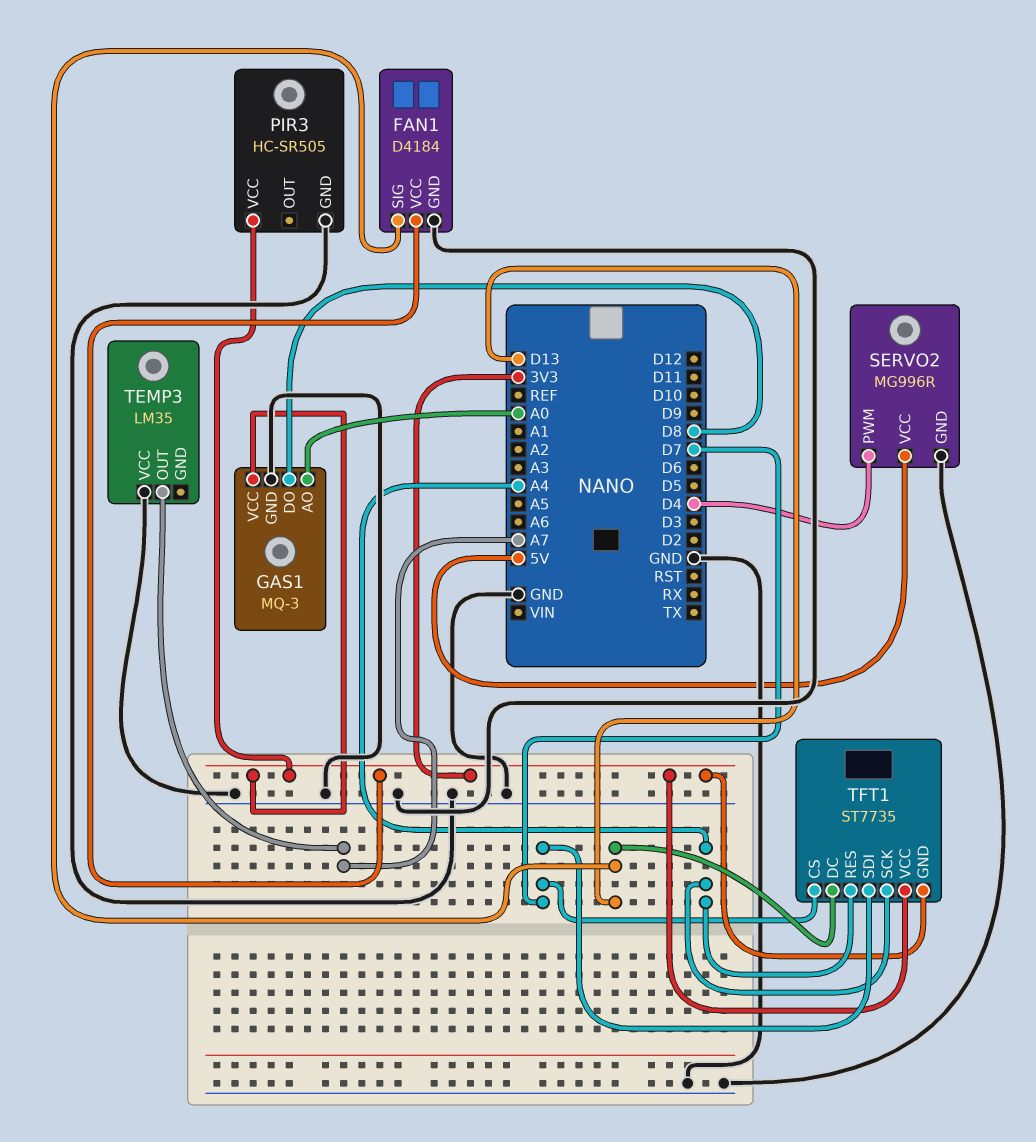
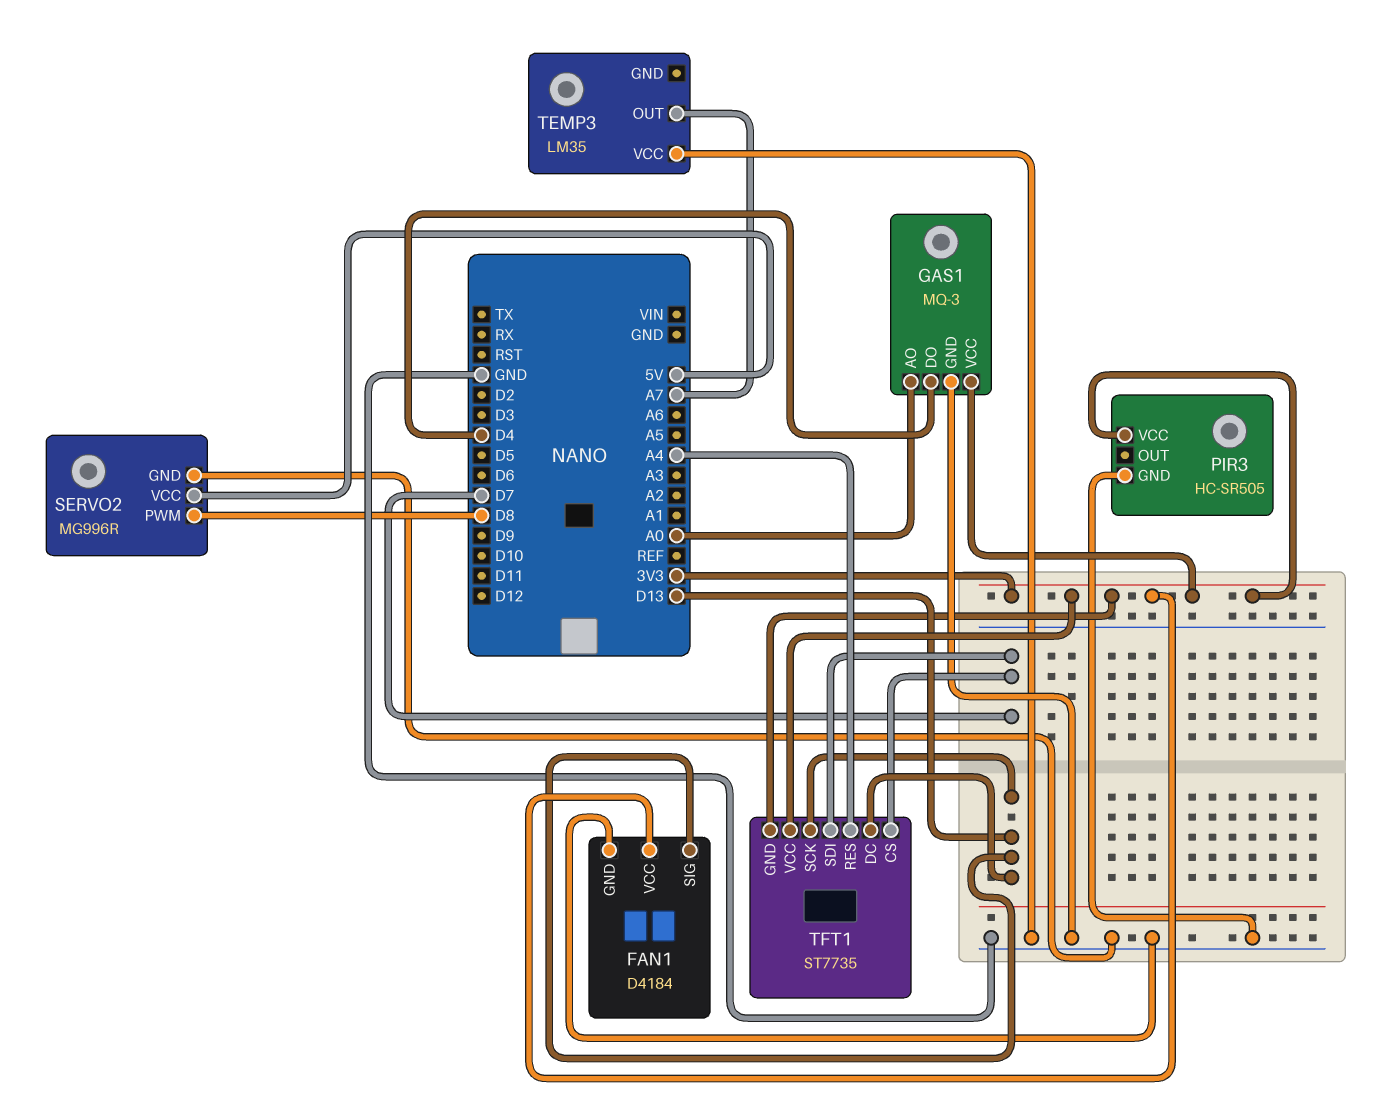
GAS1 pin DO: D8 -> D4
SERVO2 pin PWM: D4 -> D8
TFT1 pin SCK: A4 -> D13

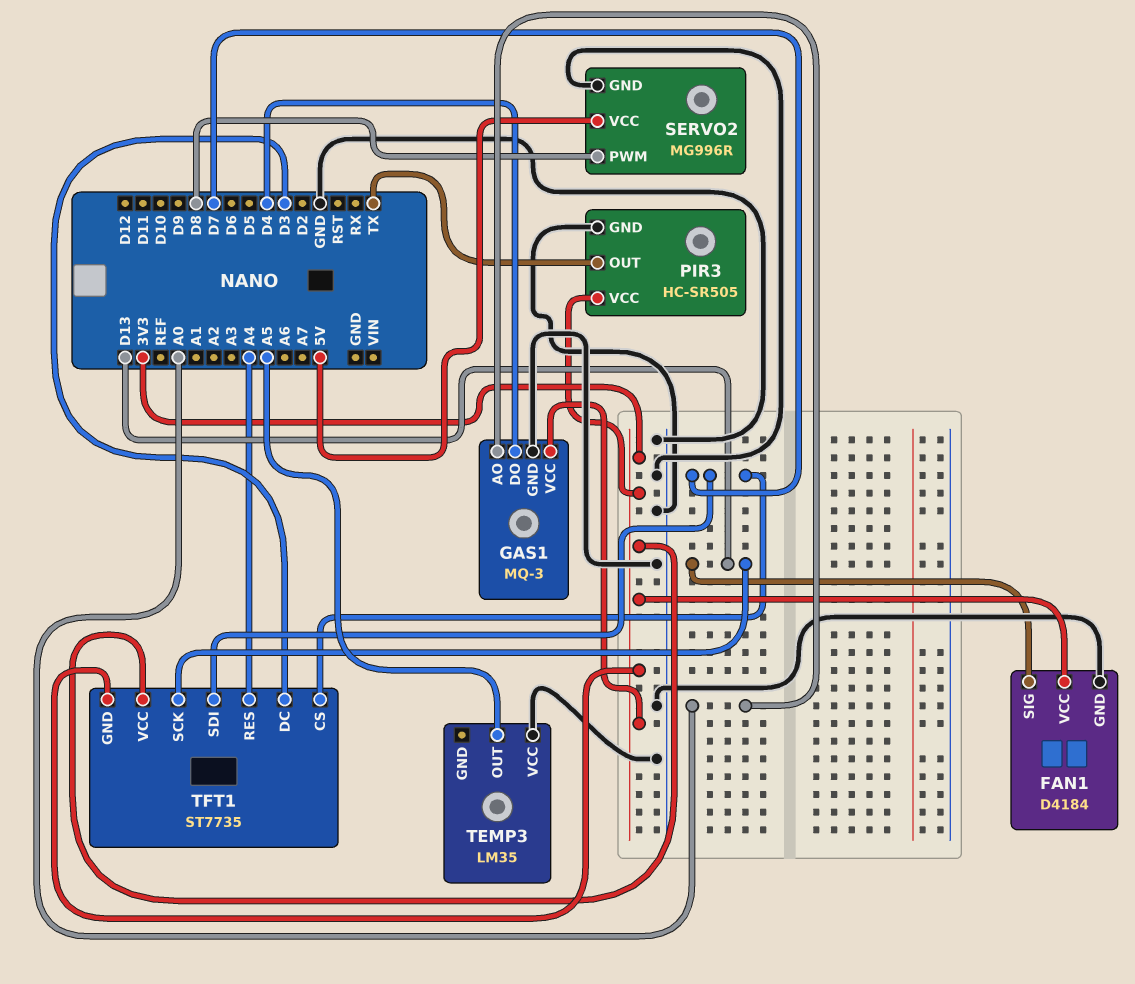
PIR3 pin OUT: none -> TX
TEMP3 pin OUT: A7 -> A5
TFT1 pin DC: D13 -> D3

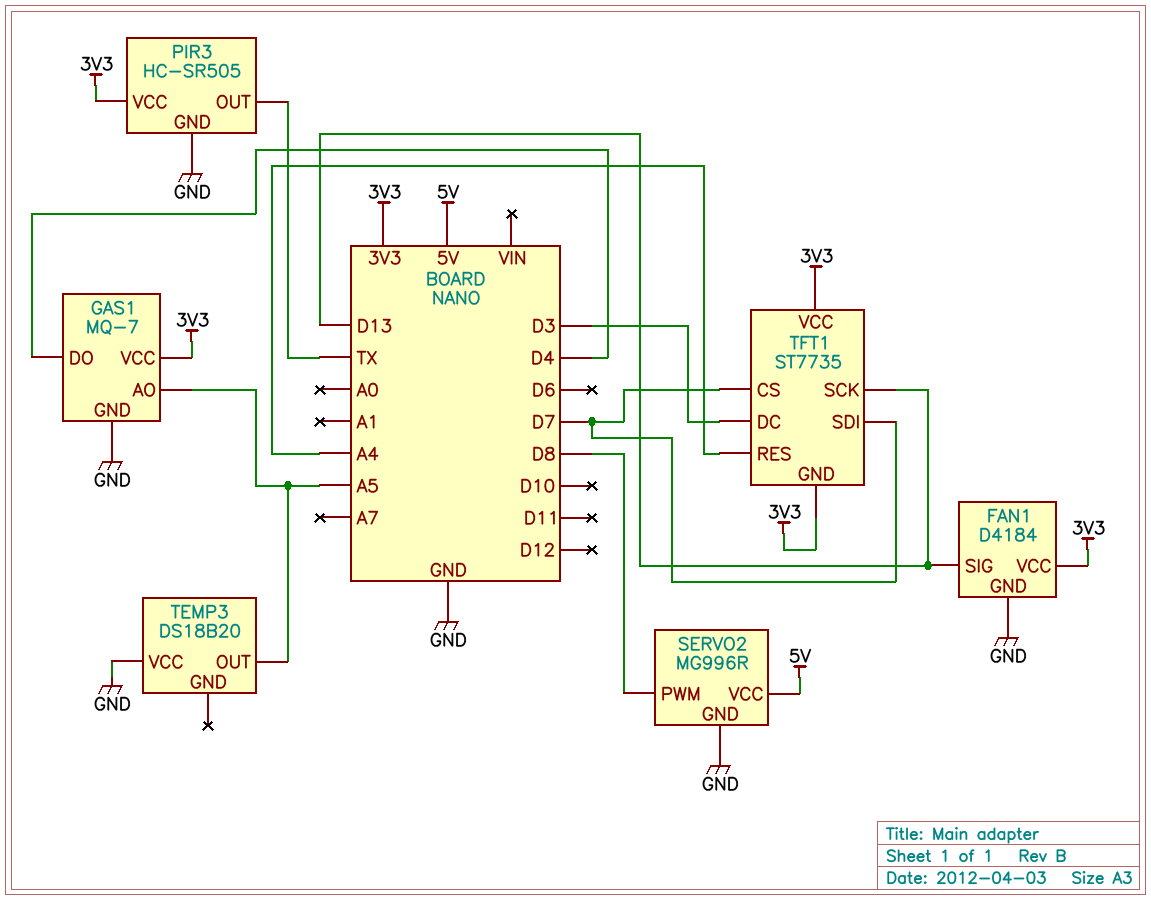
GAS1: MQ-3 -> MQ-7
GAS1 pin AO: A0 -> A5
TEMP3: LM35 -> DS18B20

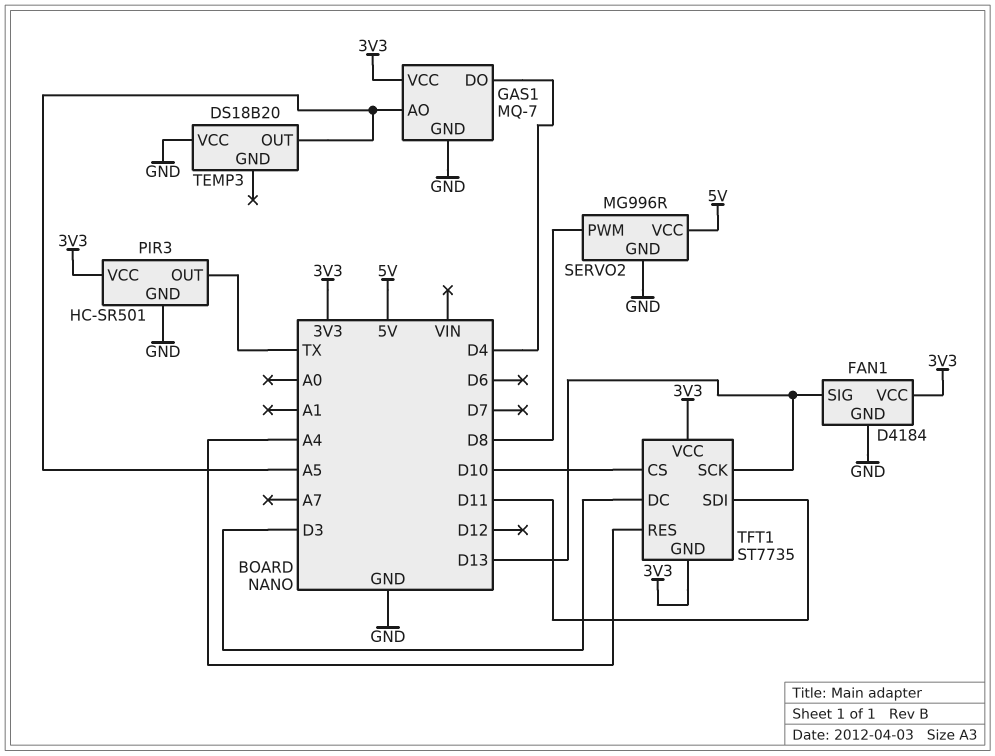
PIR3: HC-SR505 -> HC-SR501
TFT1 pin CS: D7 -> D10
TFT1 pin SDI: D7 -> D11

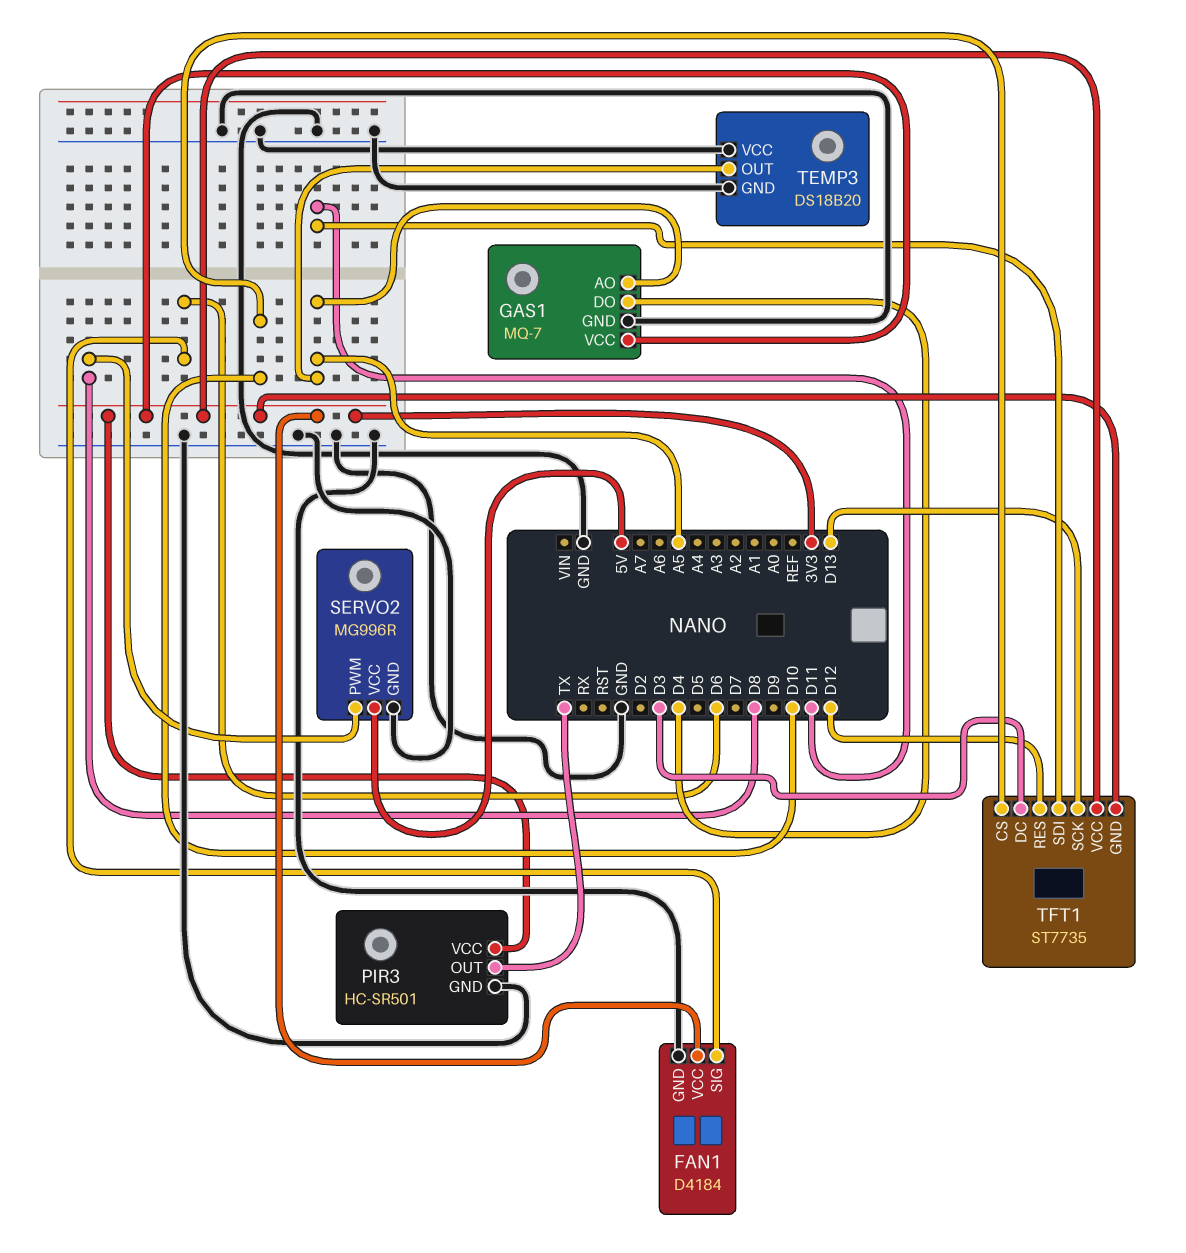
FAN1 pin SIG: D13 -> D6
TEMP3 pin GND: none -> GND
TFT1 pin RES: A4 -> D12

